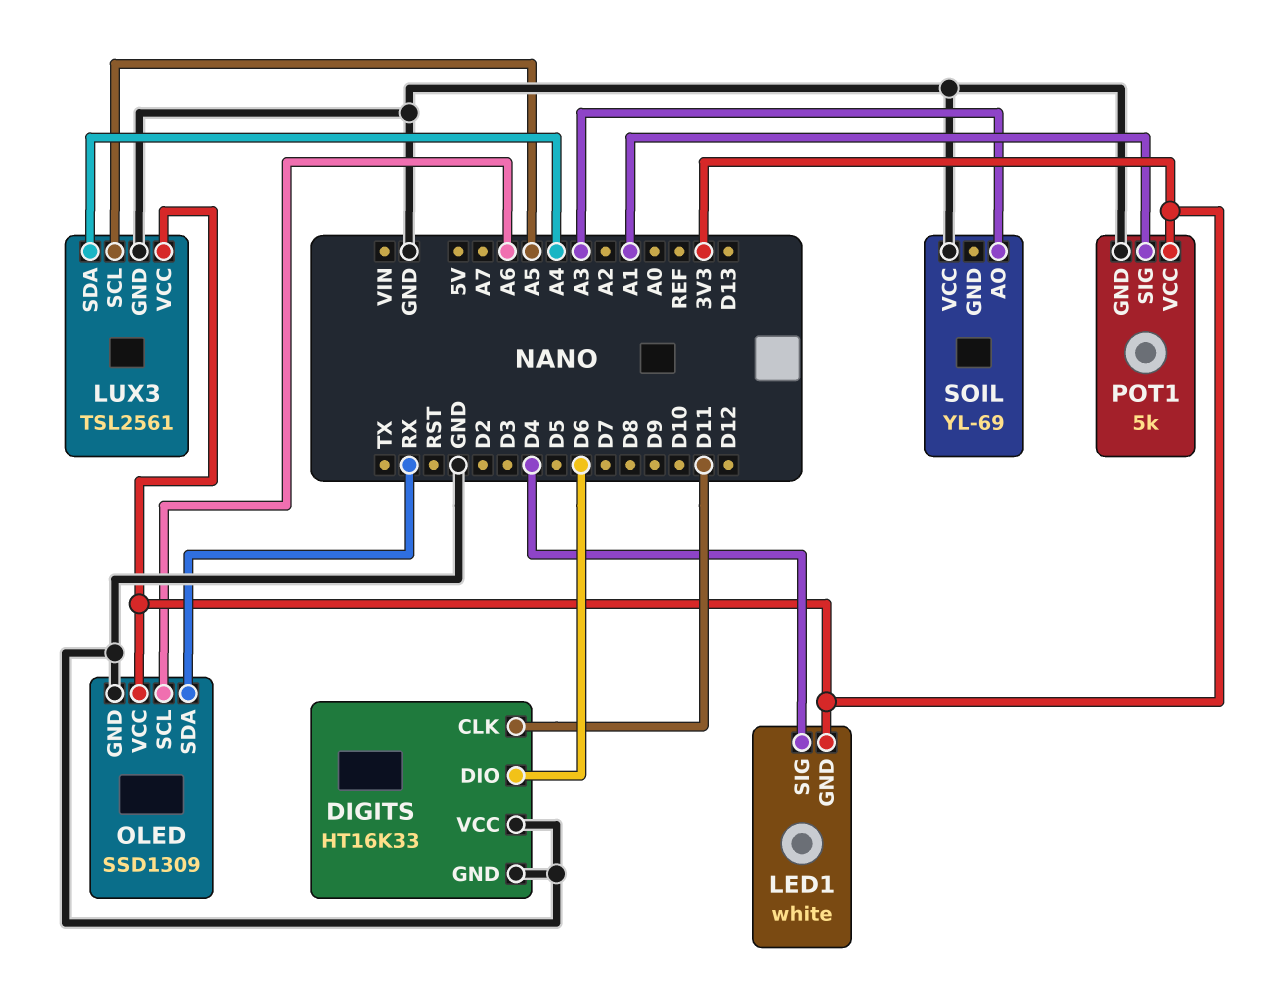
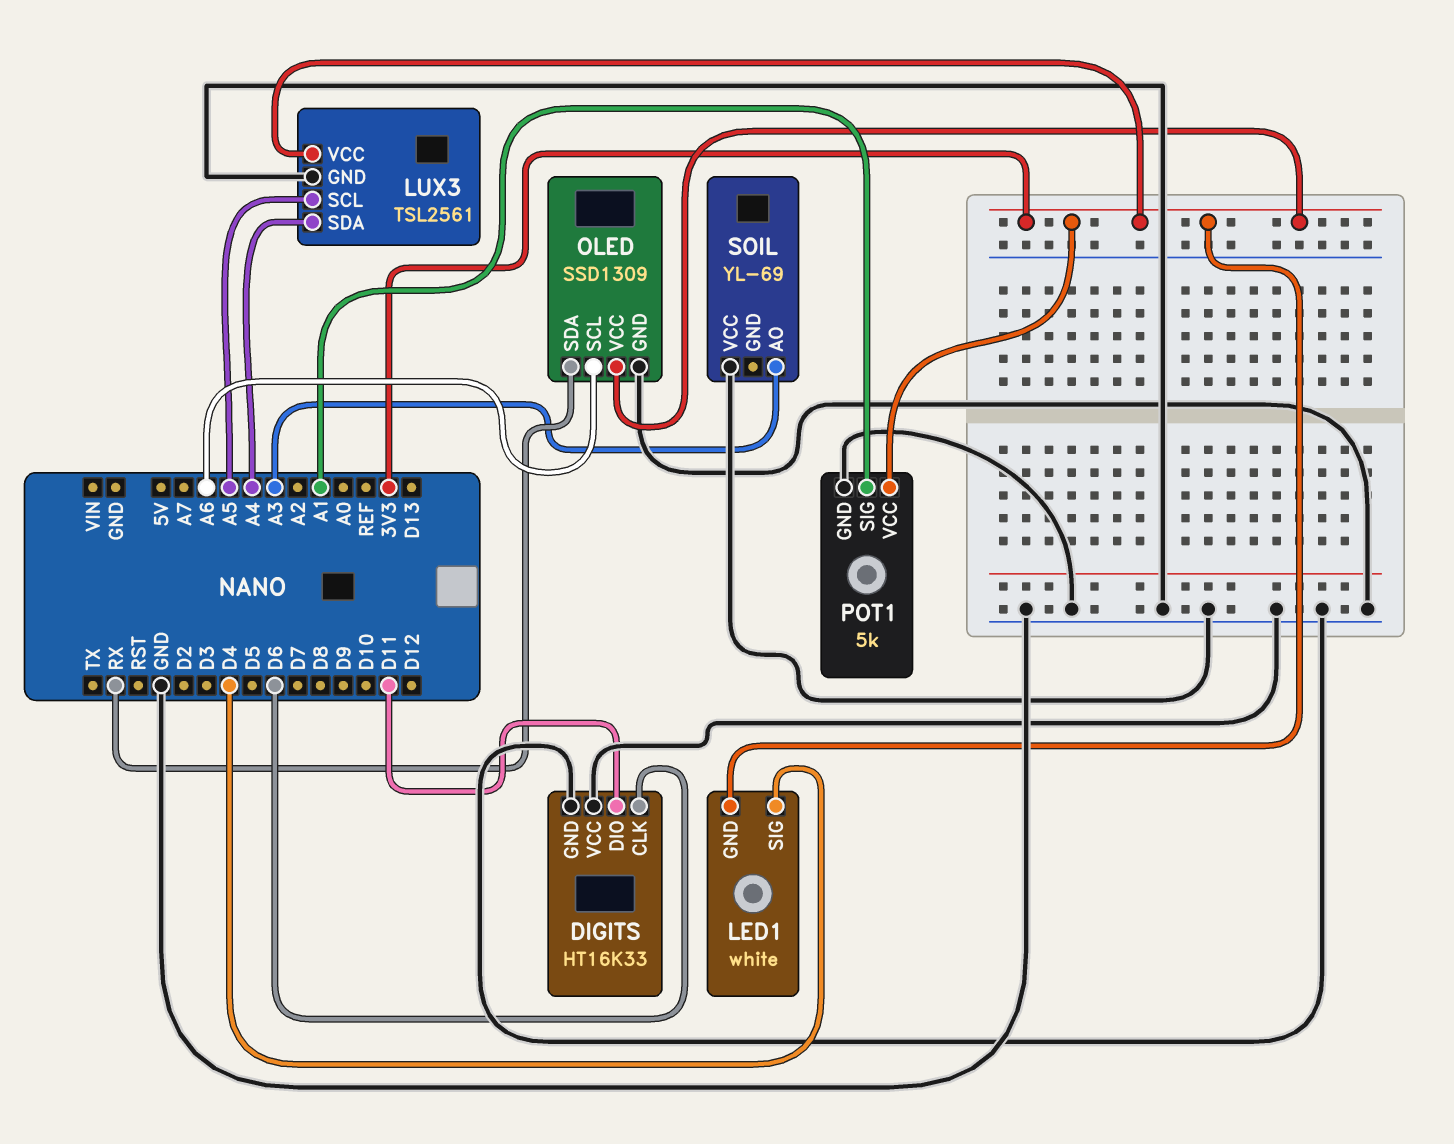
DIGITS pin CLK: D11 -> D6
DIGITS pin DIO: D6 -> D11

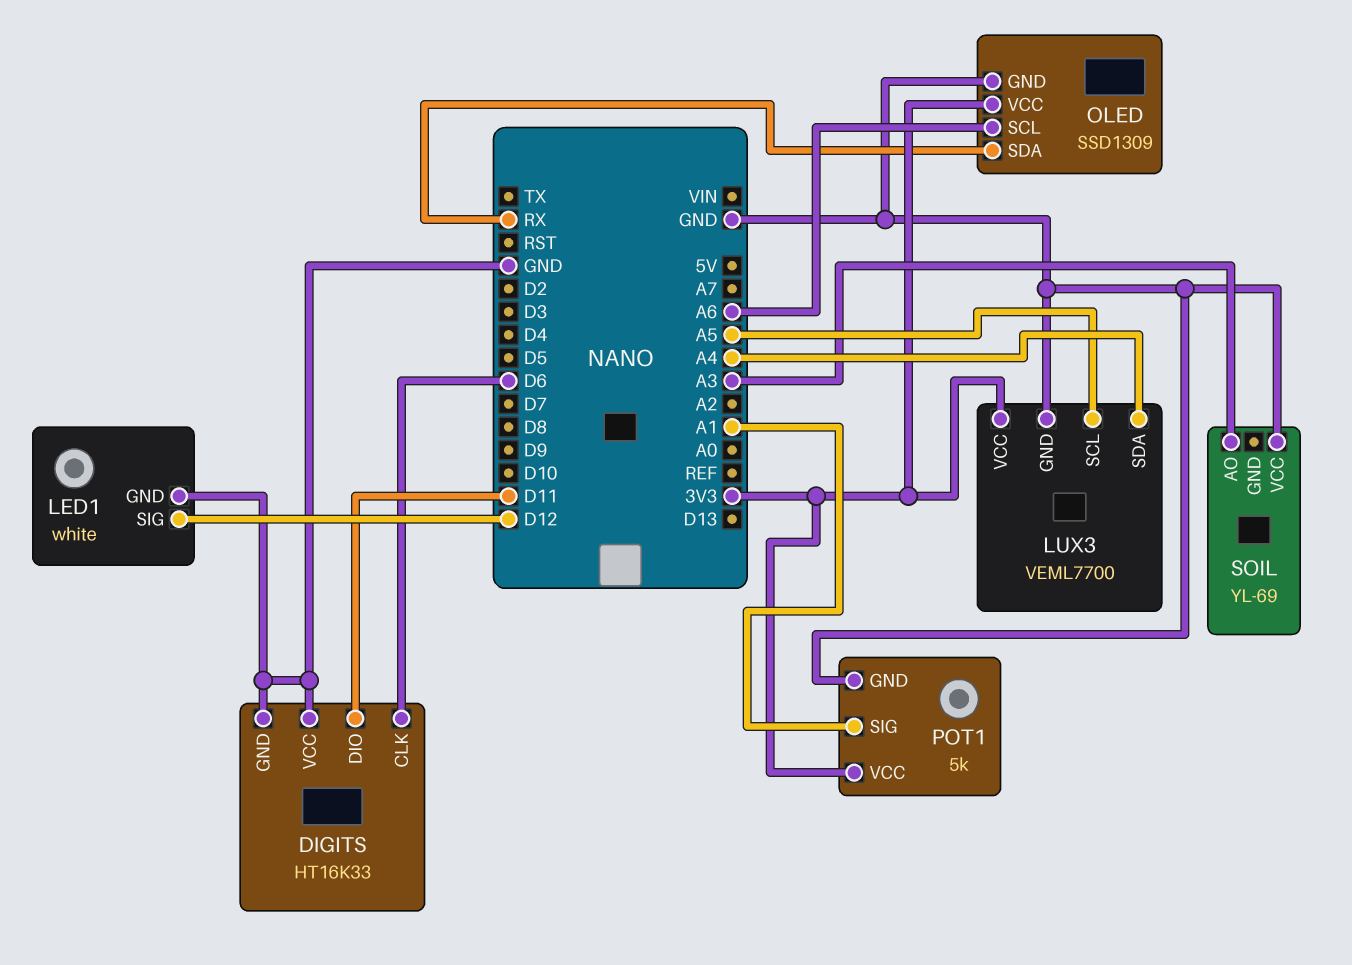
LED1 pin GND: 3V3 -> GND
LED1 pin SIG: D4 -> D12
LUX3: TSL2561 -> VEML7700

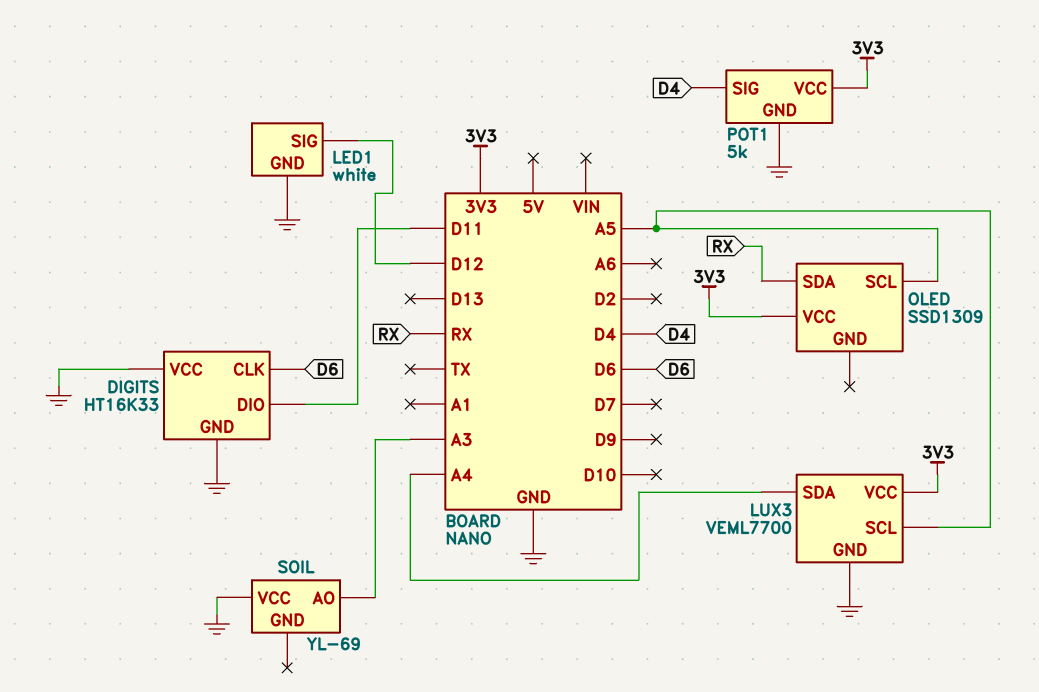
OLED pin GND: GND -> none
OLED pin SCL: A6 -> A5
POT1 pin SIG: A1 -> D4

